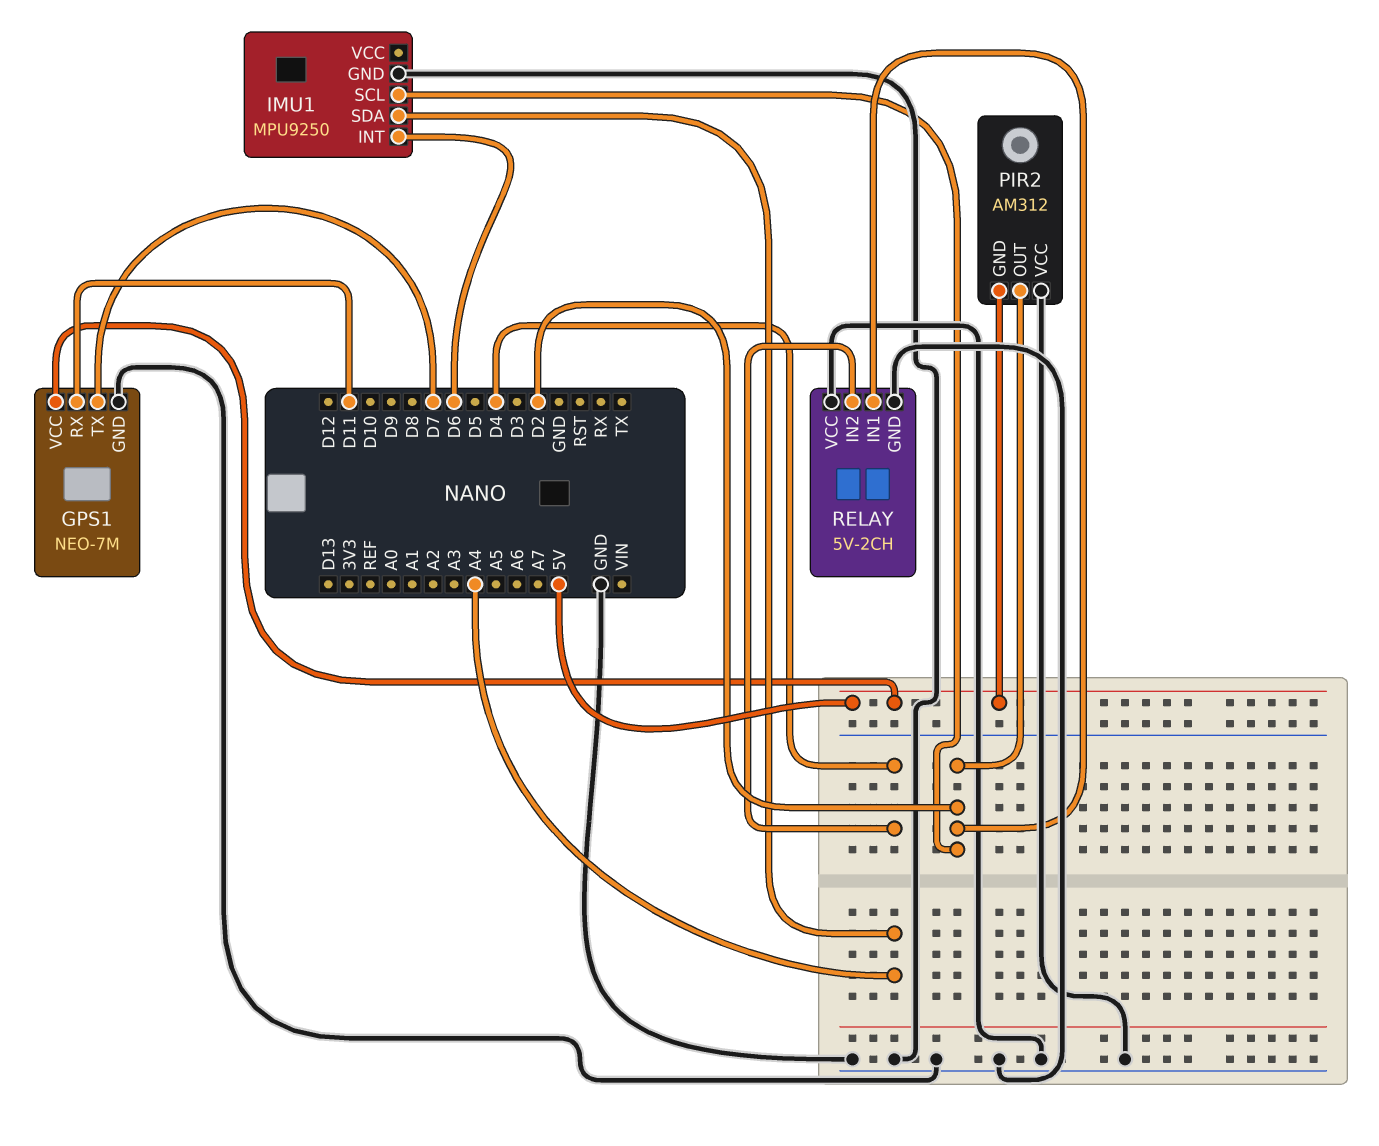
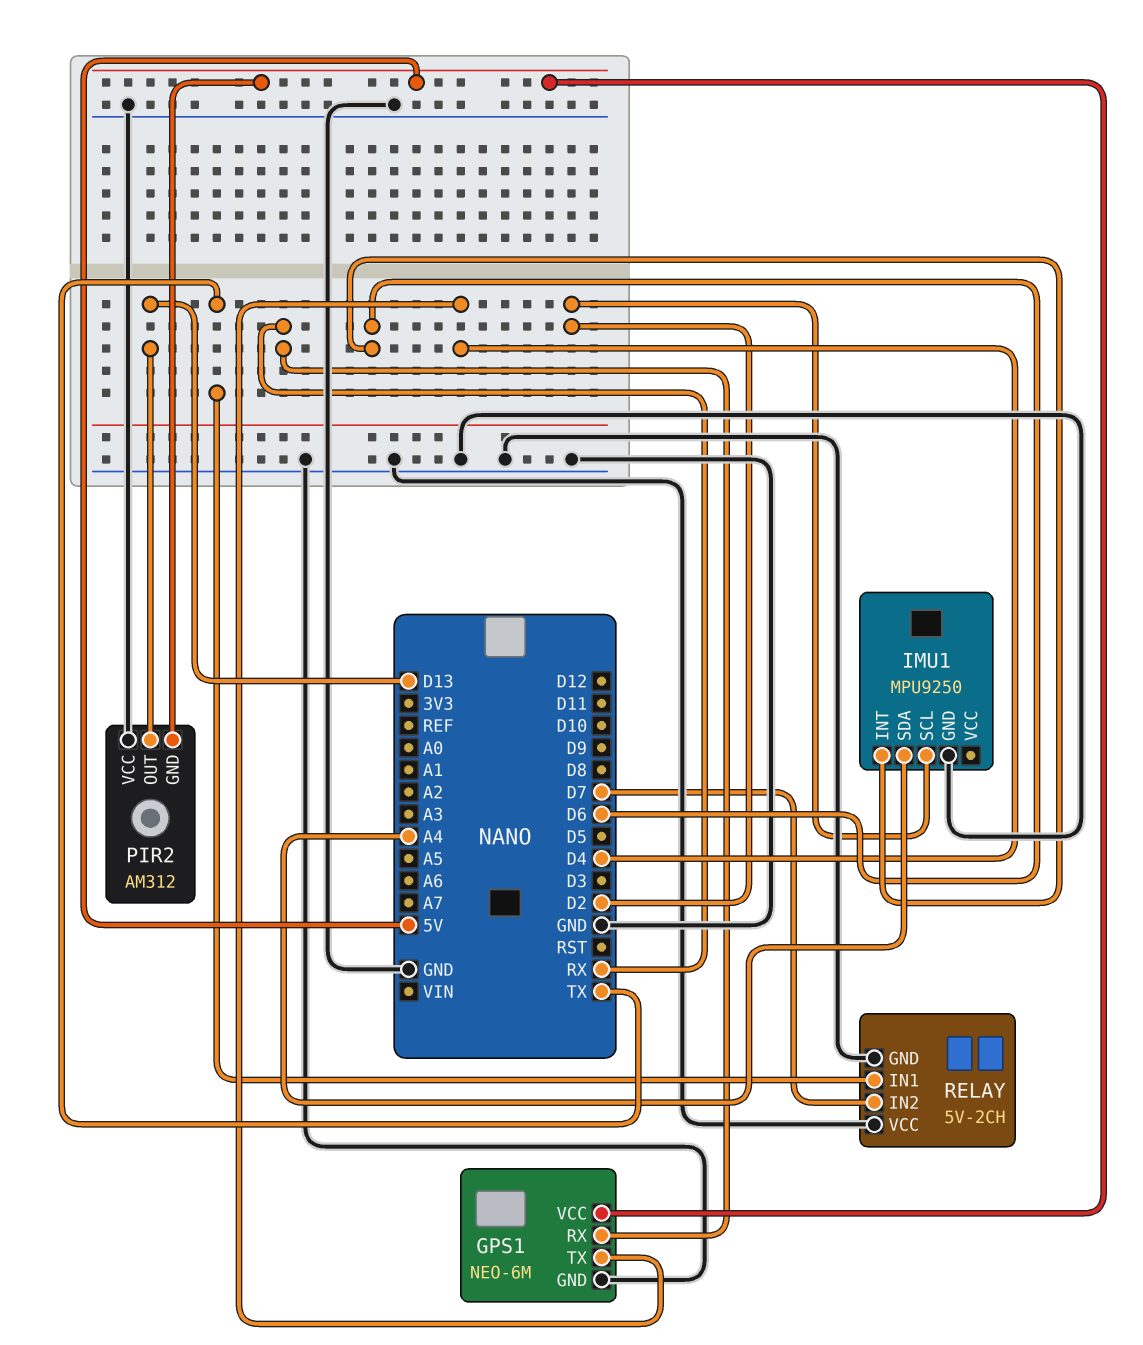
GPS1: NEO-7M -> NEO-6M
GPS1 pin RX: D11 -> RX
GPS1 pin TX: D7 -> D4
PIR2 pin OUT: D2 -> D13
RELAY pin IN1: D2 -> TX
RELAY pin IN2: D4 -> D7

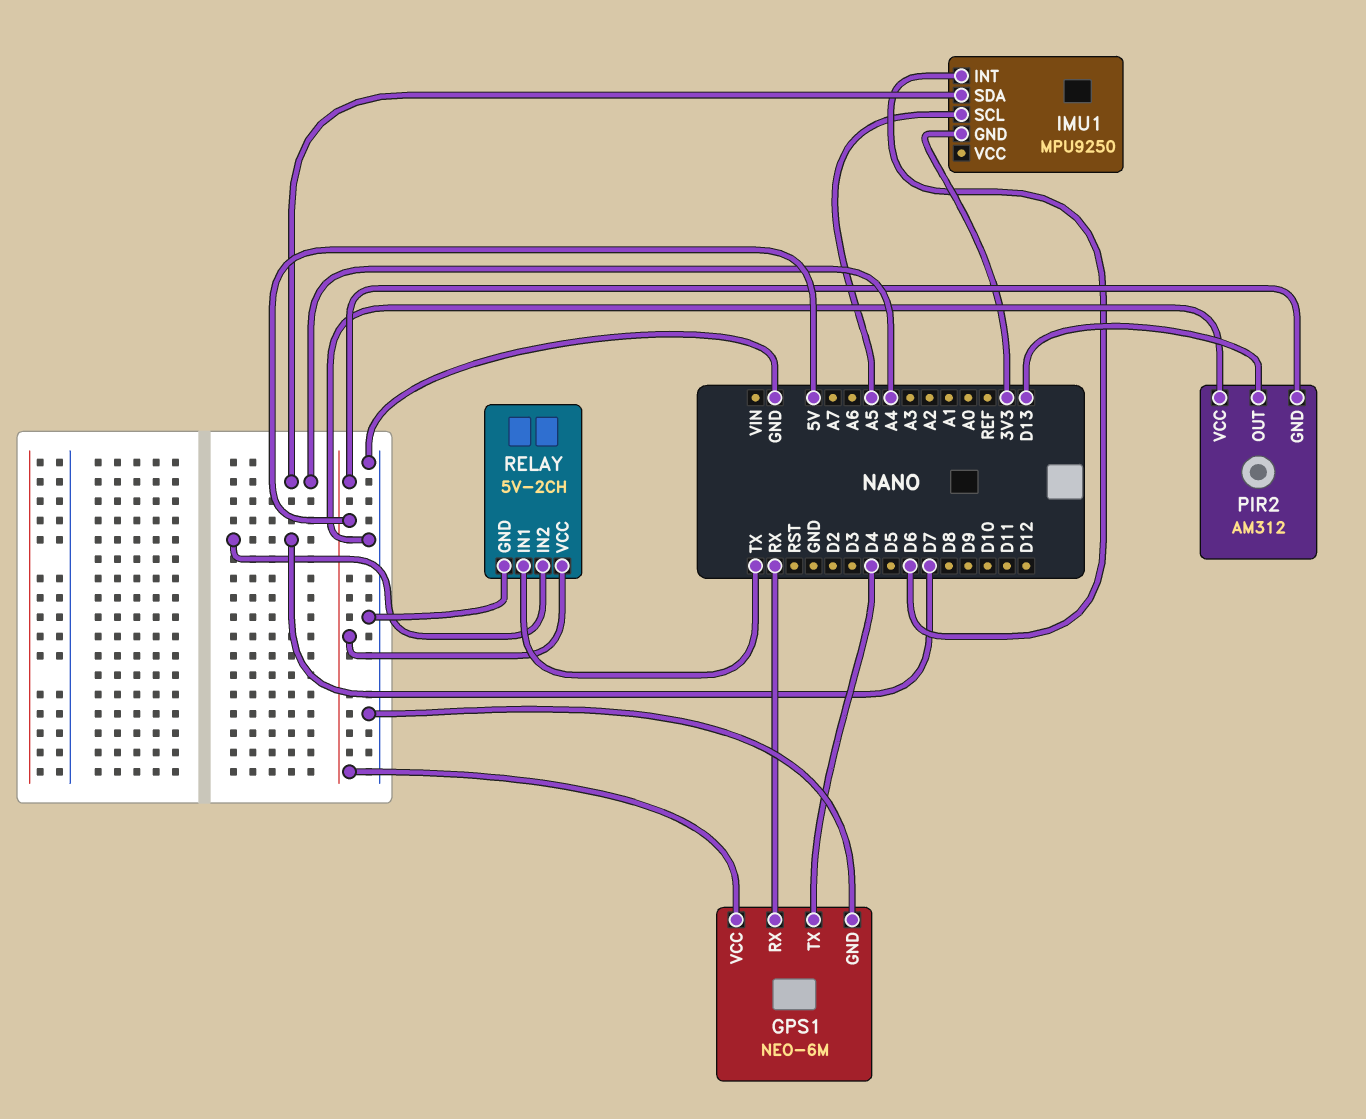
IMU1 pin GND: GND -> 3V3
IMU1 pin SCL: D2 -> A5
RELAY pin VCC: GND -> 5V

